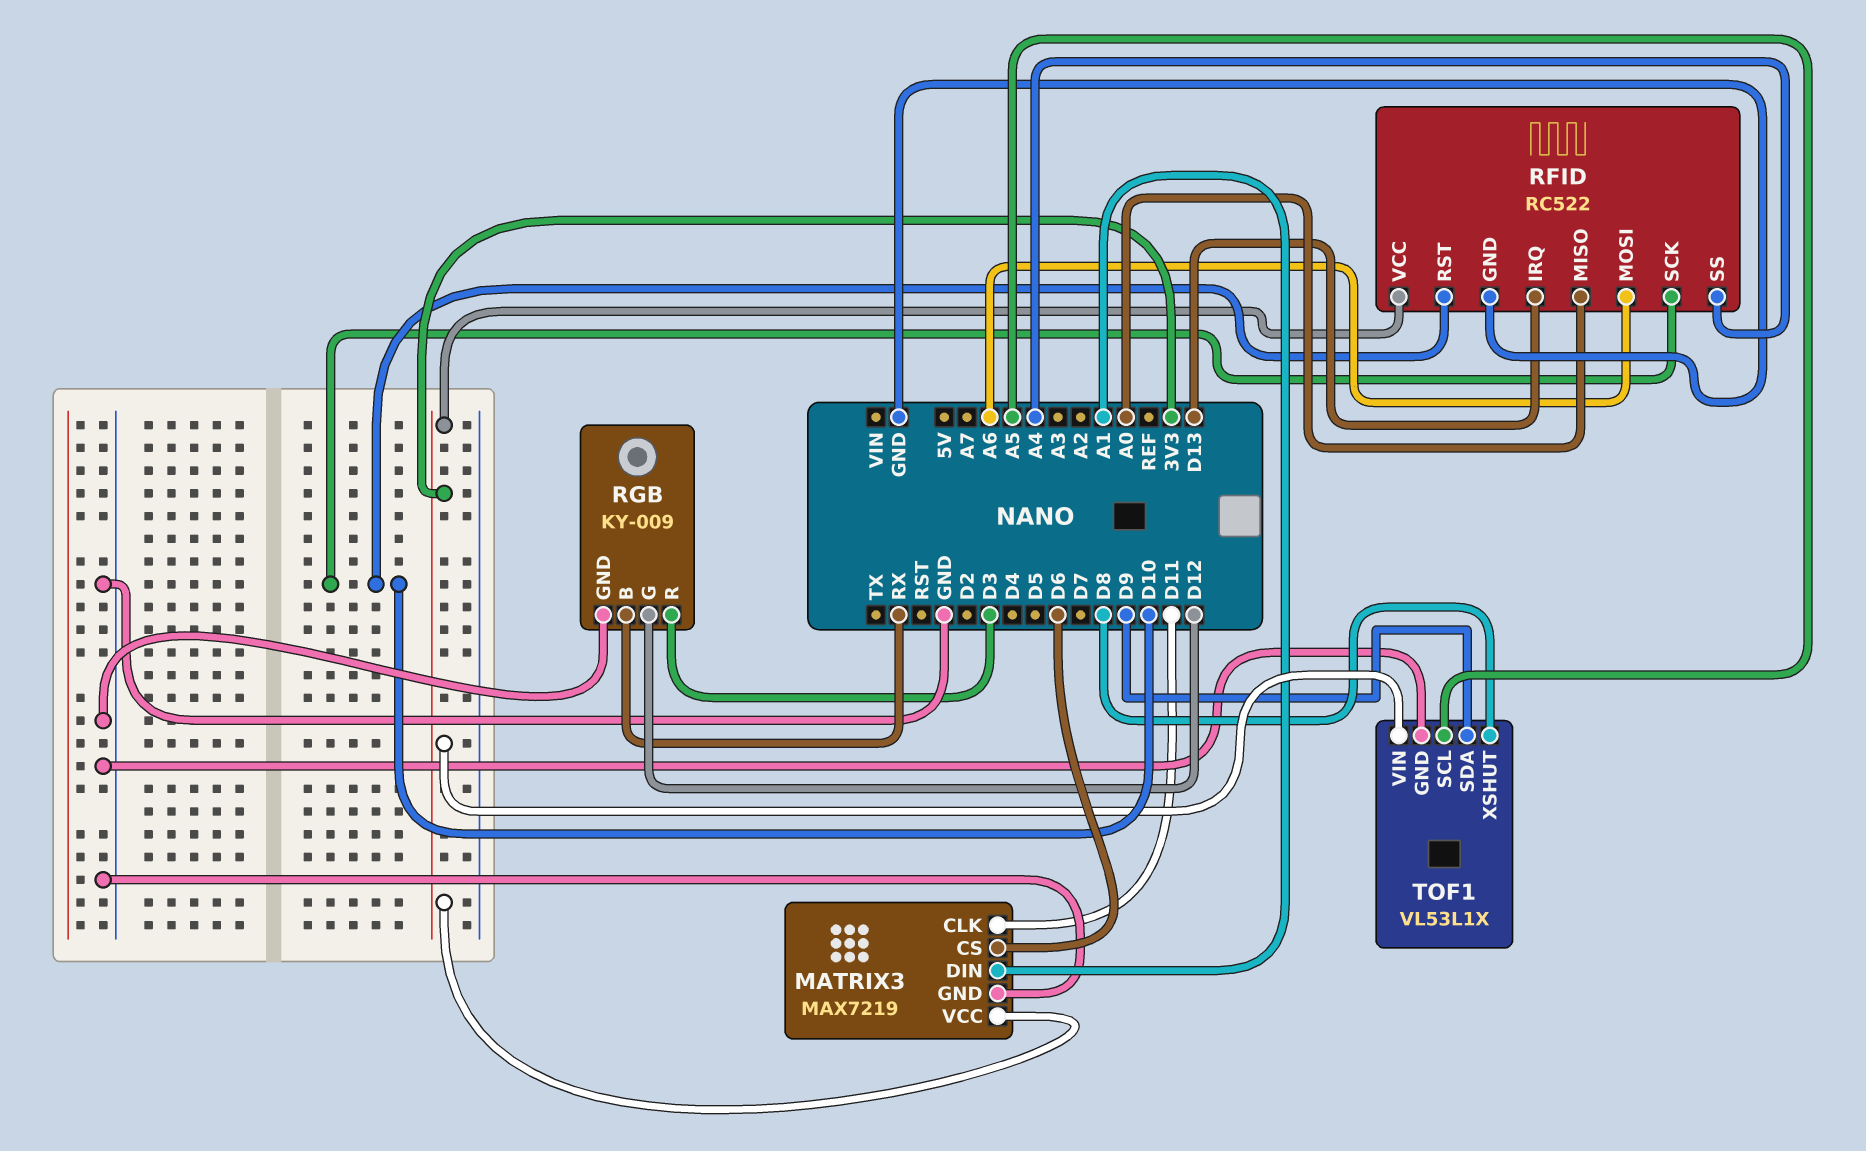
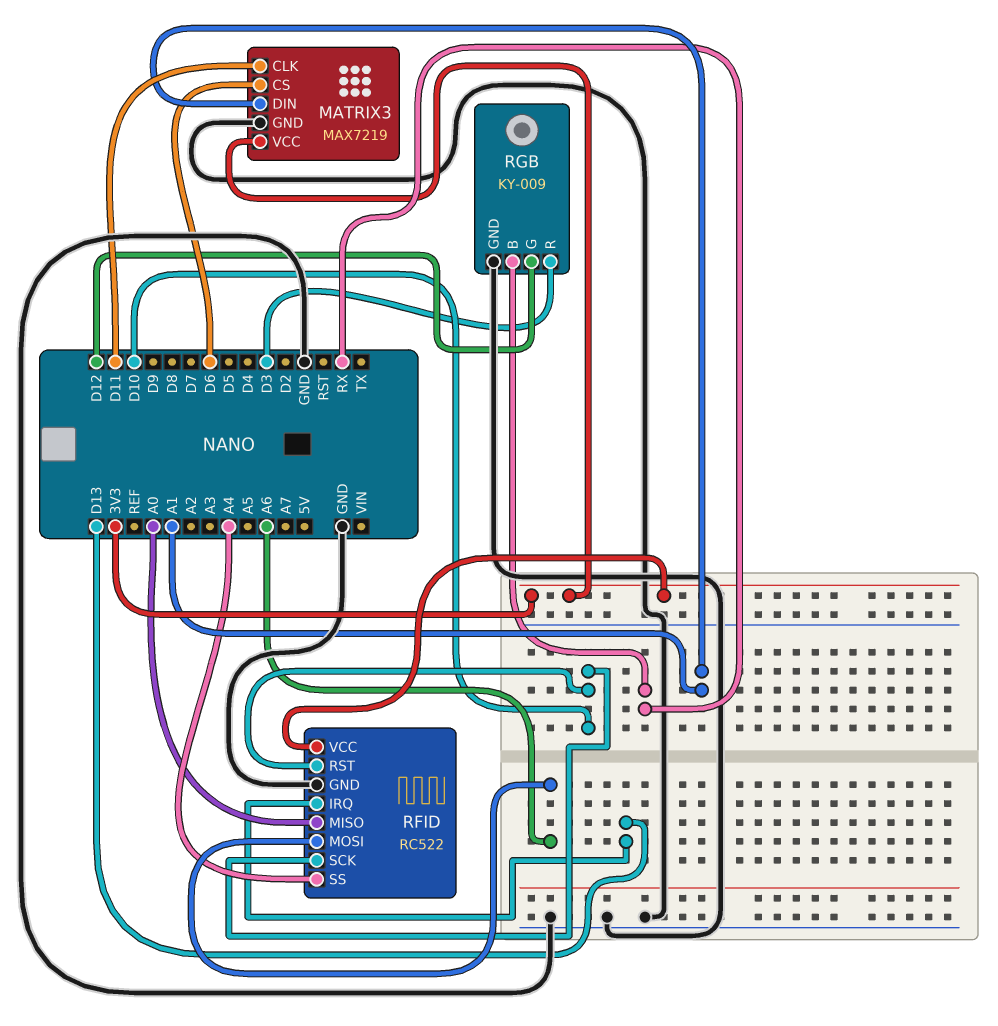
TOF1: VL53L1X -> none
TOF1 pin GND: GND -> none
TOF1 pin SCL: A5 -> none
TOF1 pin SDA: D9 -> none
TOF1 pin VIN: 3V3 -> none
TOF1 pin XSHUT: D8 -> none

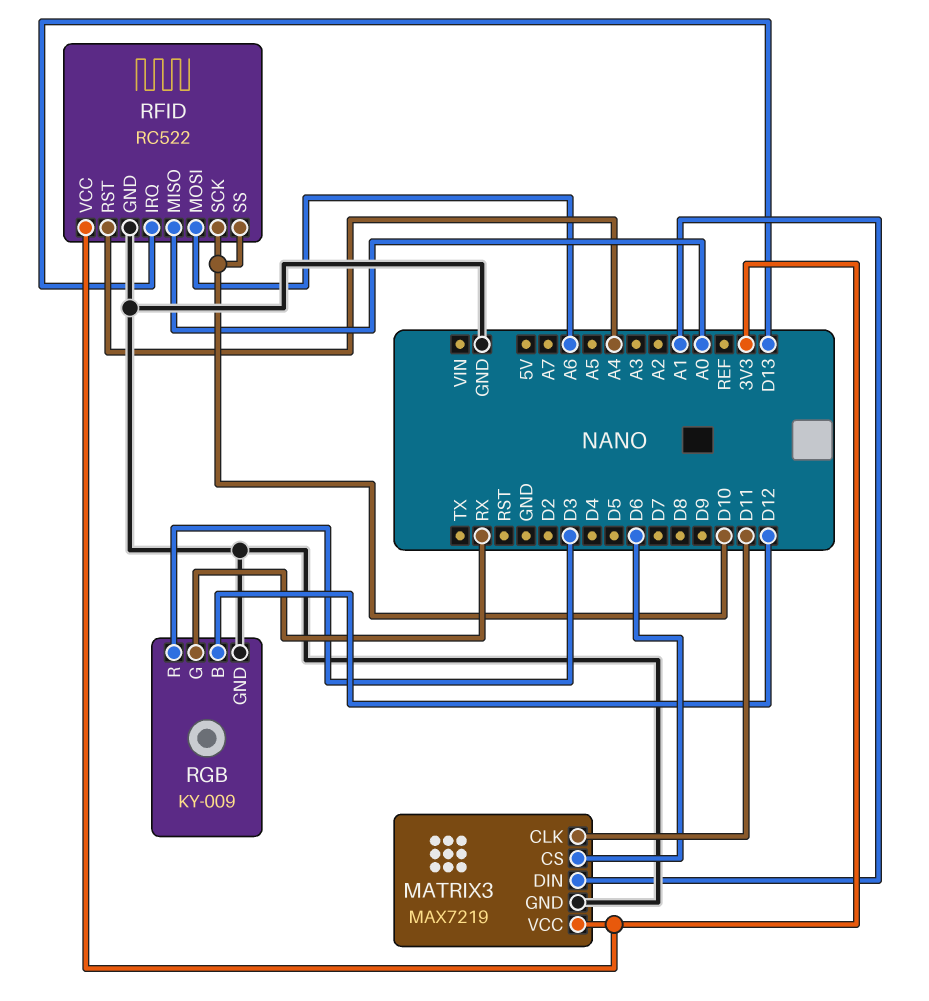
RFID pin RST: D10 -> A4
RFID pin SS: A4 -> D10
RGB pin B: RX -> D12
RGB pin G: D12 -> RX

